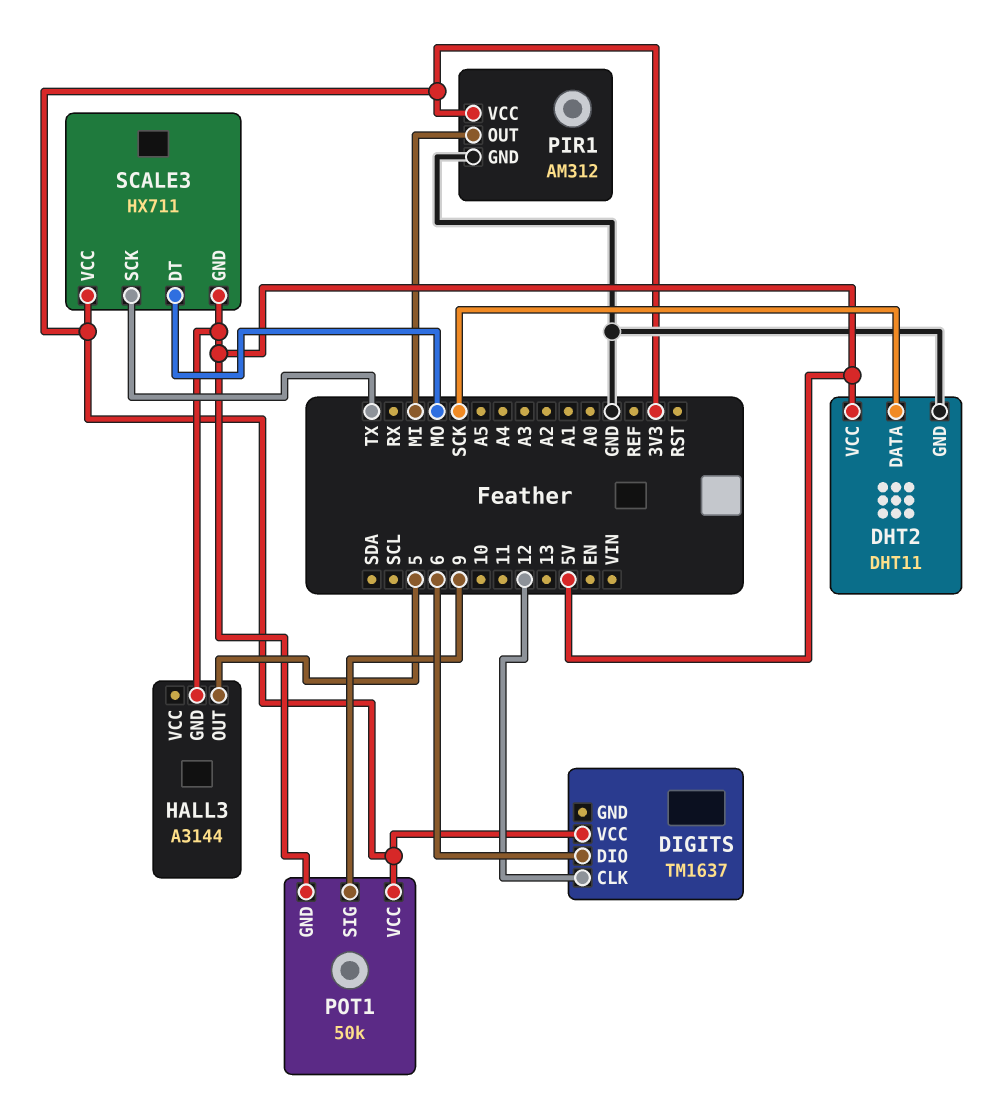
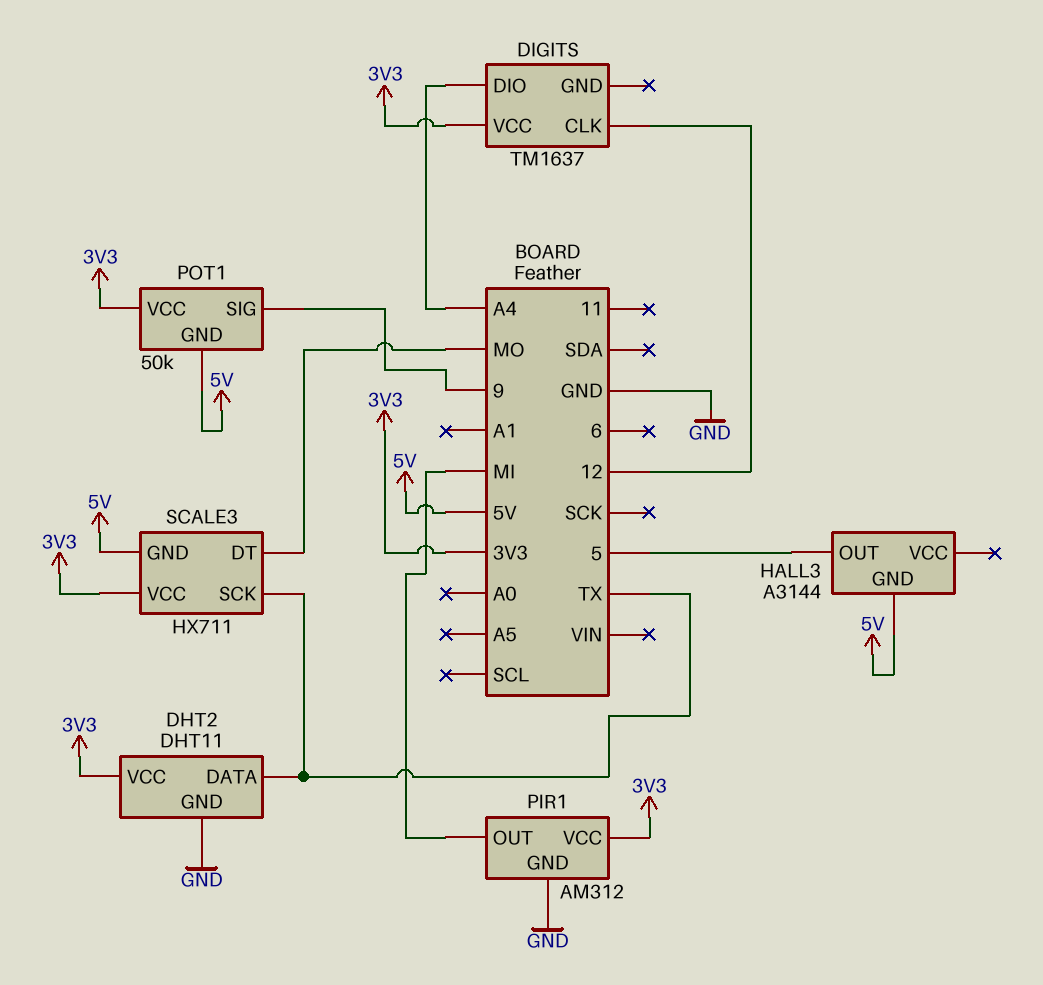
DHT2 pin DATA: SCK -> TX
DHT2 pin VCC: 5V -> 3V3
DIGITS pin DIO: 6 -> A4

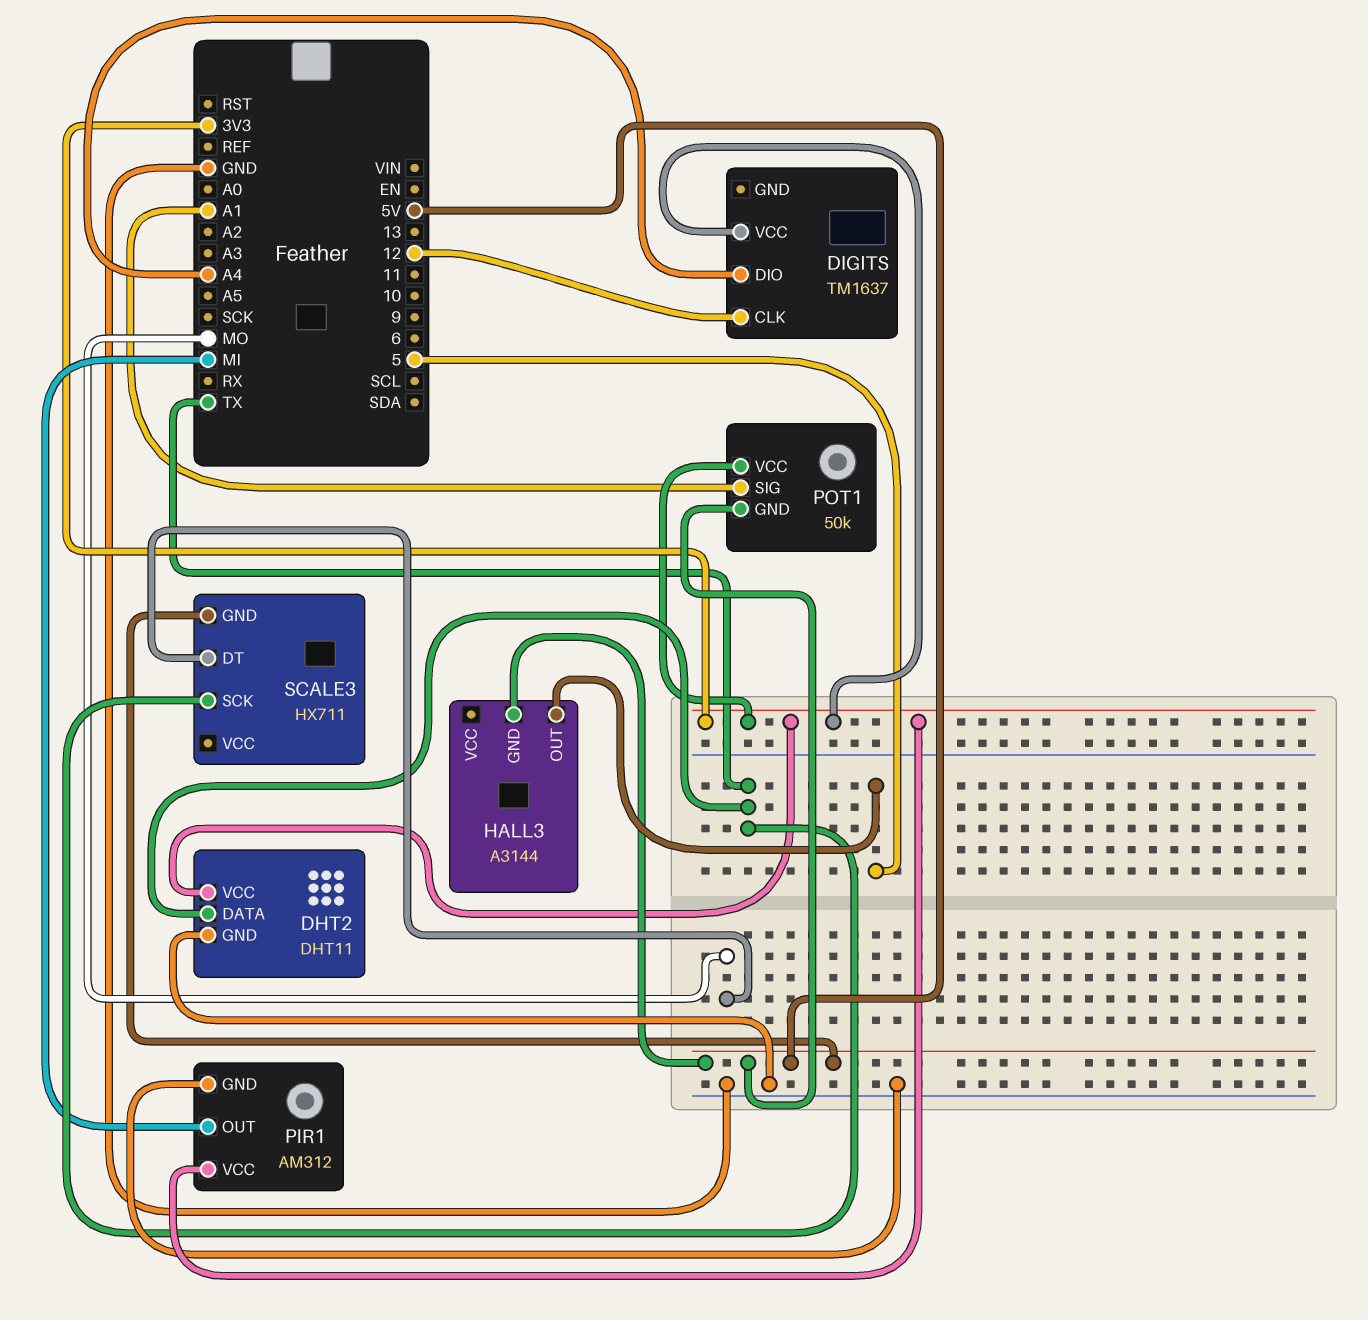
POT1 pin SIG: 9 -> A1
SCALE3 pin VCC: 3V3 -> none

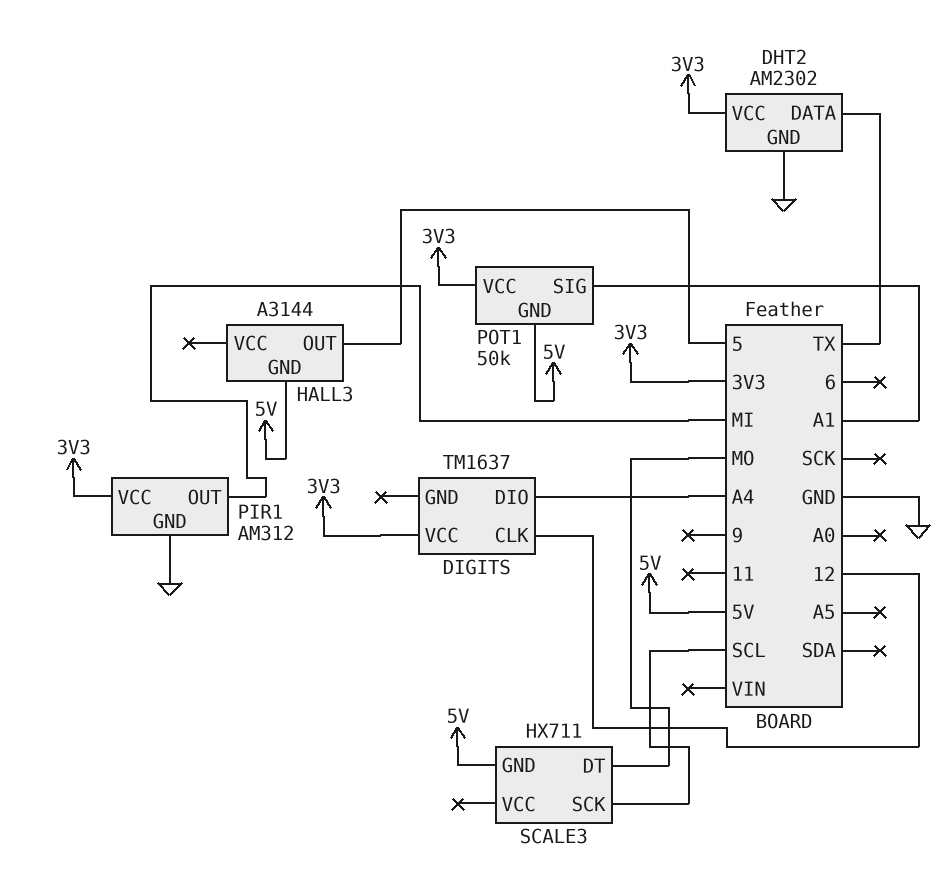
DHT2: DHT11 -> AM2302
SCALE3 pin SCK: TX -> SCL

